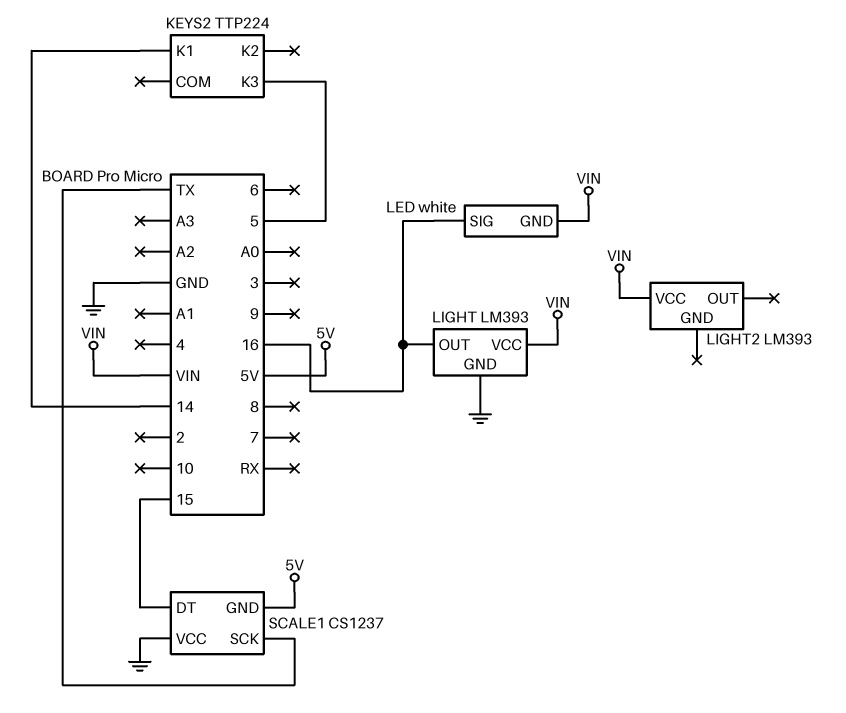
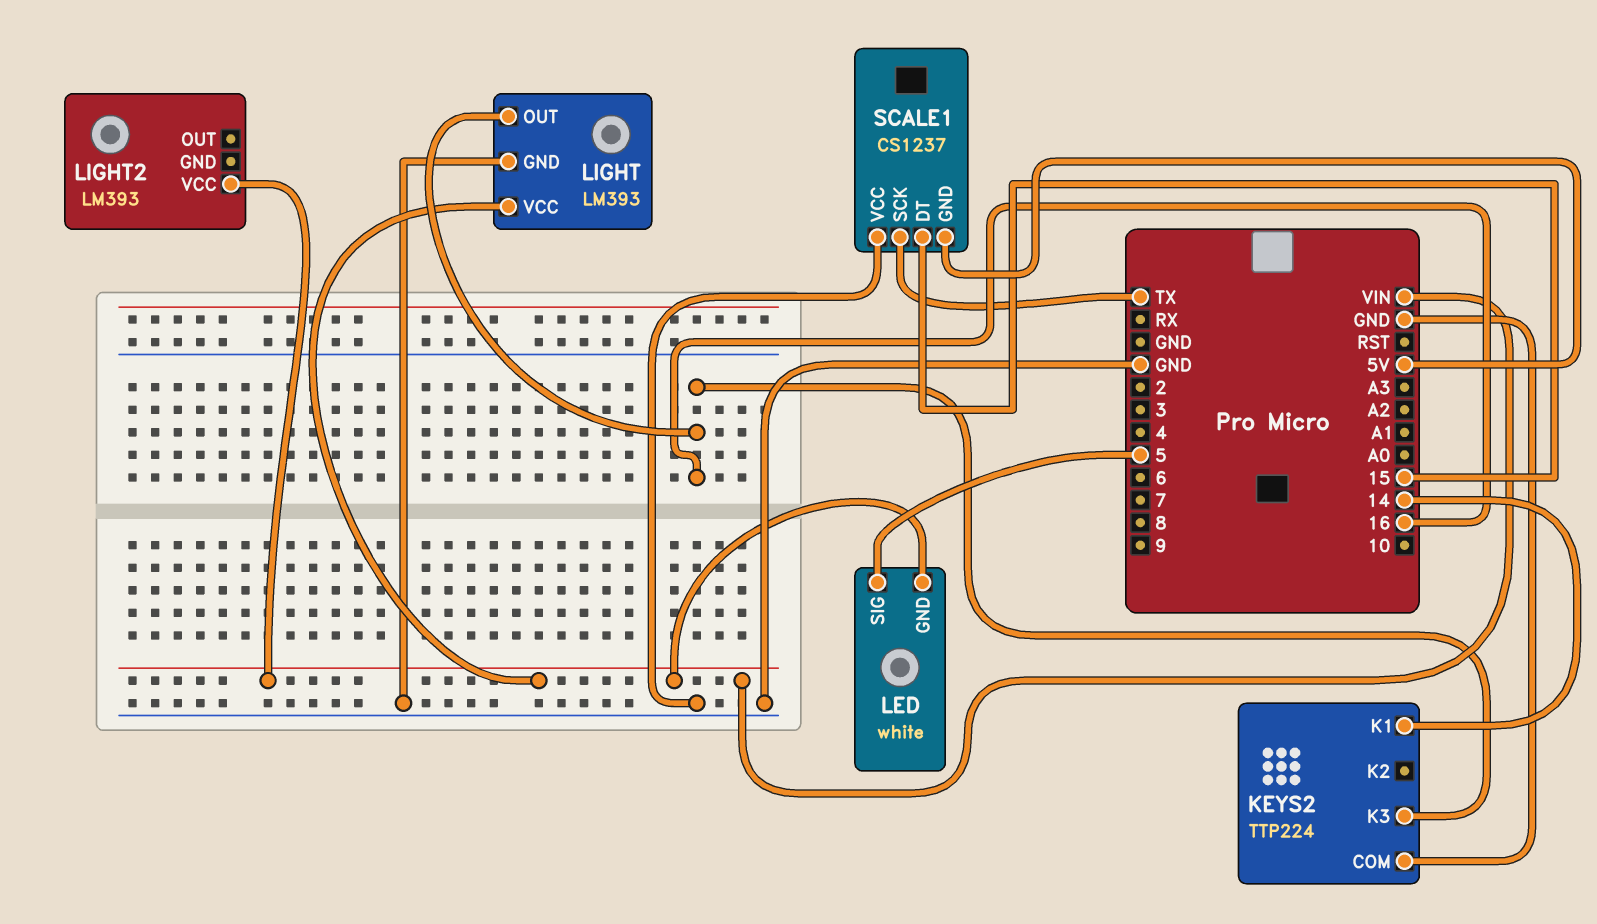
KEYS2 pin COM: none -> GND
KEYS2 pin K3: 5 -> 16
LED pin SIG: 16 -> 5

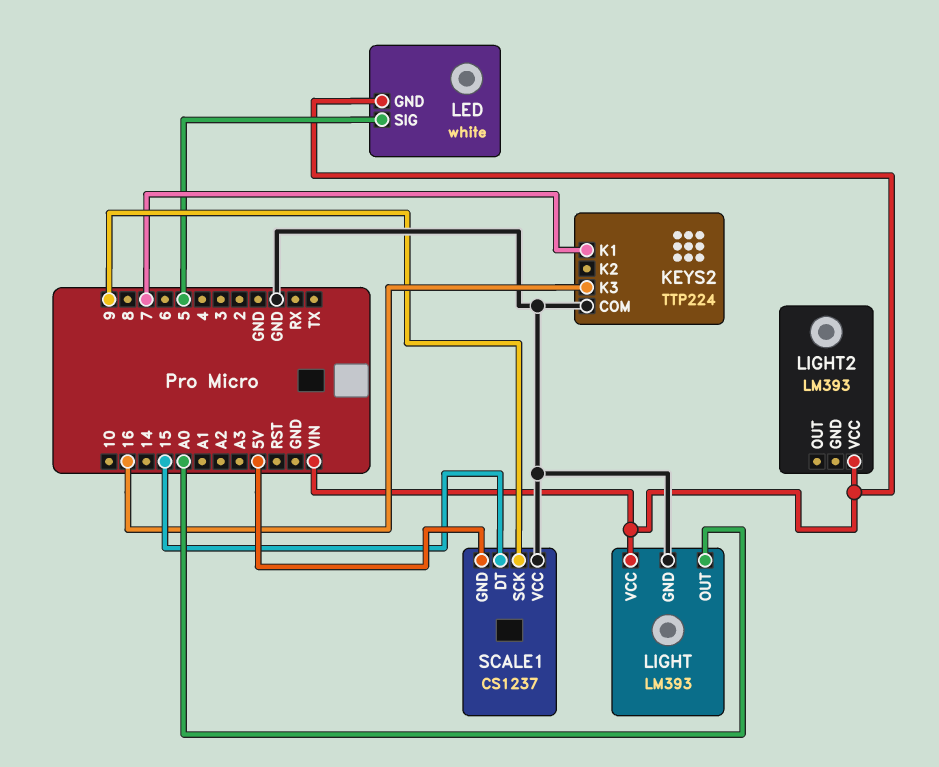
KEYS2 pin K1: 14 -> 7
LIGHT pin OUT: 16 -> A0
SCALE1 pin SCK: TX -> 9

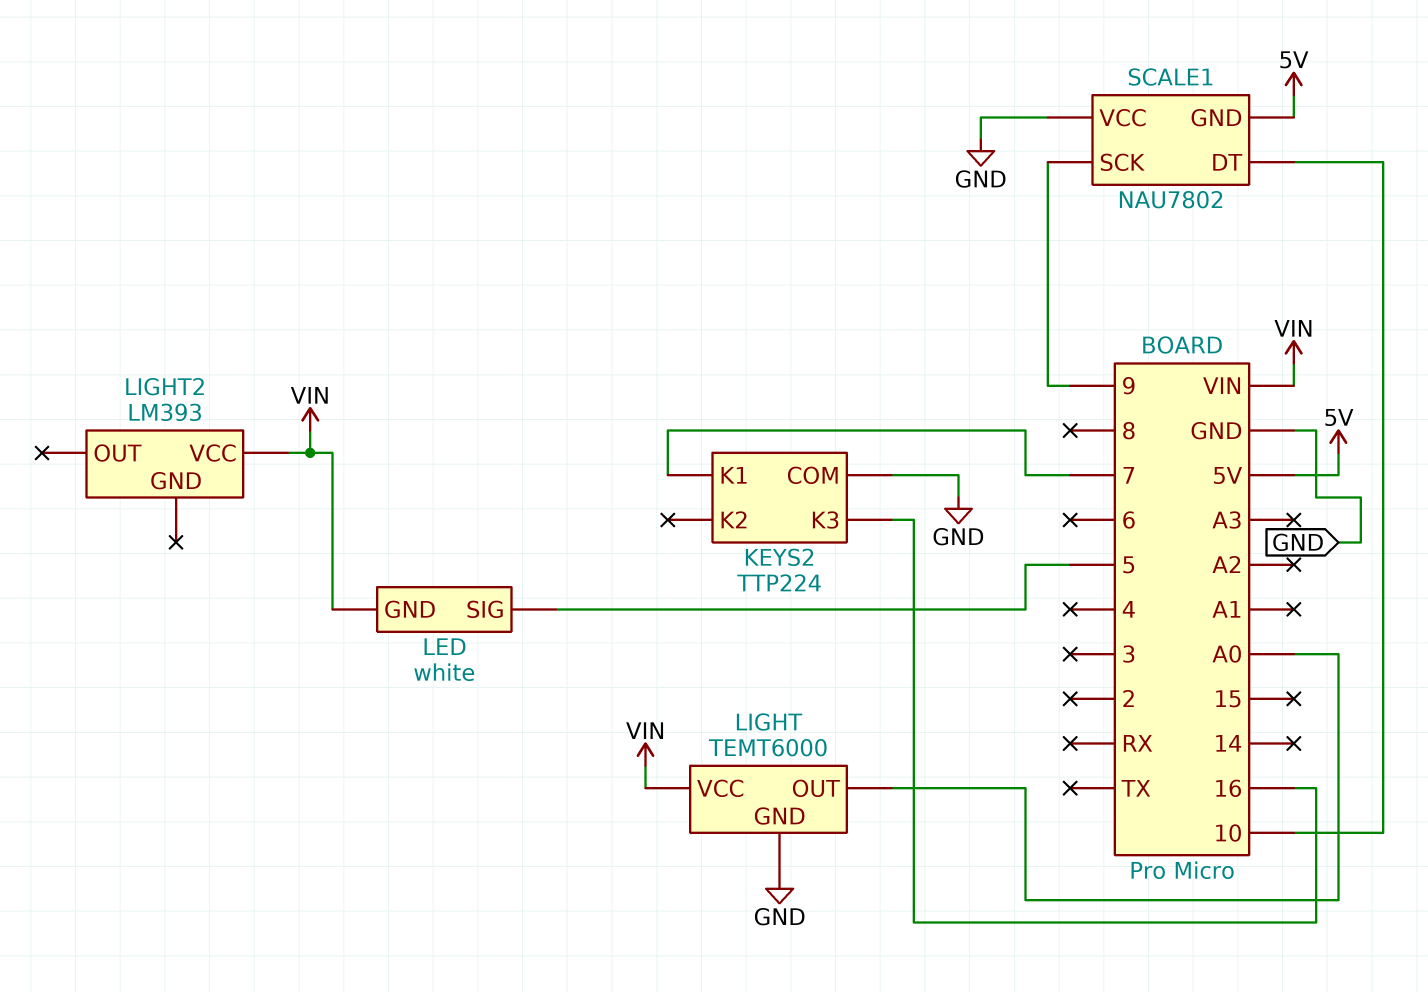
LIGHT: LM393 -> TEMT6000
SCALE1: CS1237 -> NAU7802
SCALE1 pin DT: 15 -> 10

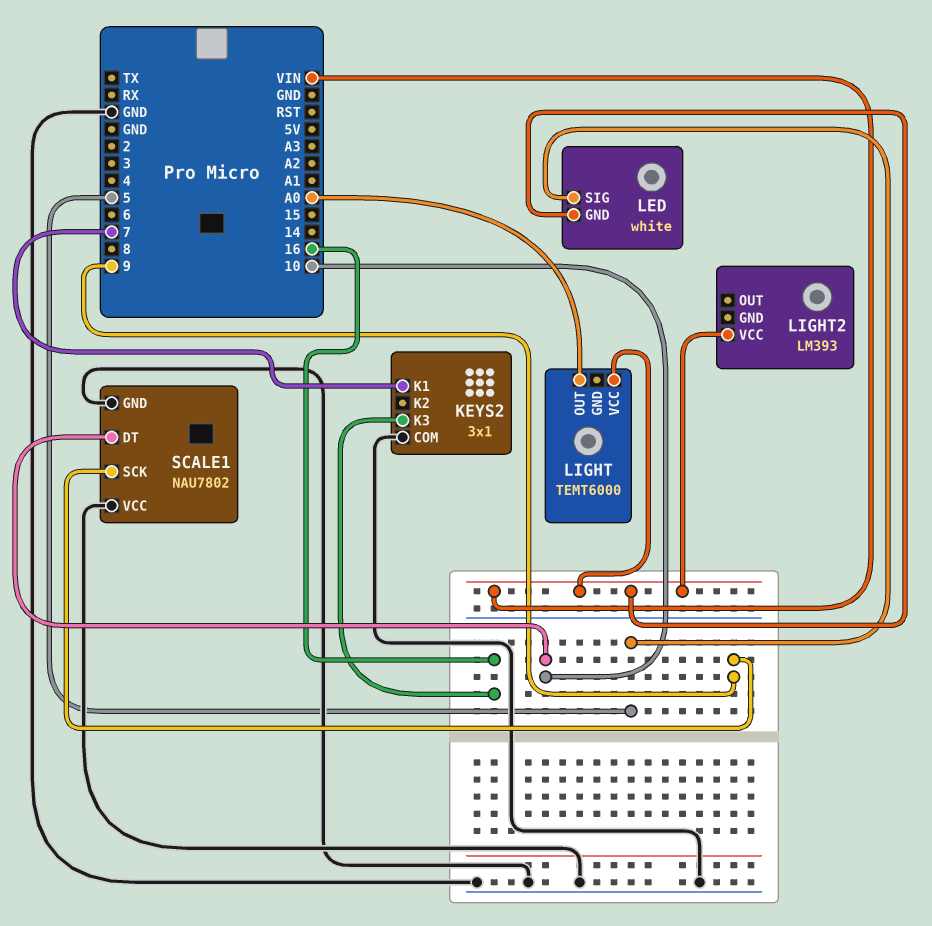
KEYS2: TTP224 -> 3x1
LIGHT pin GND: GND -> none
SCALE1 pin GND: 5V -> GND

